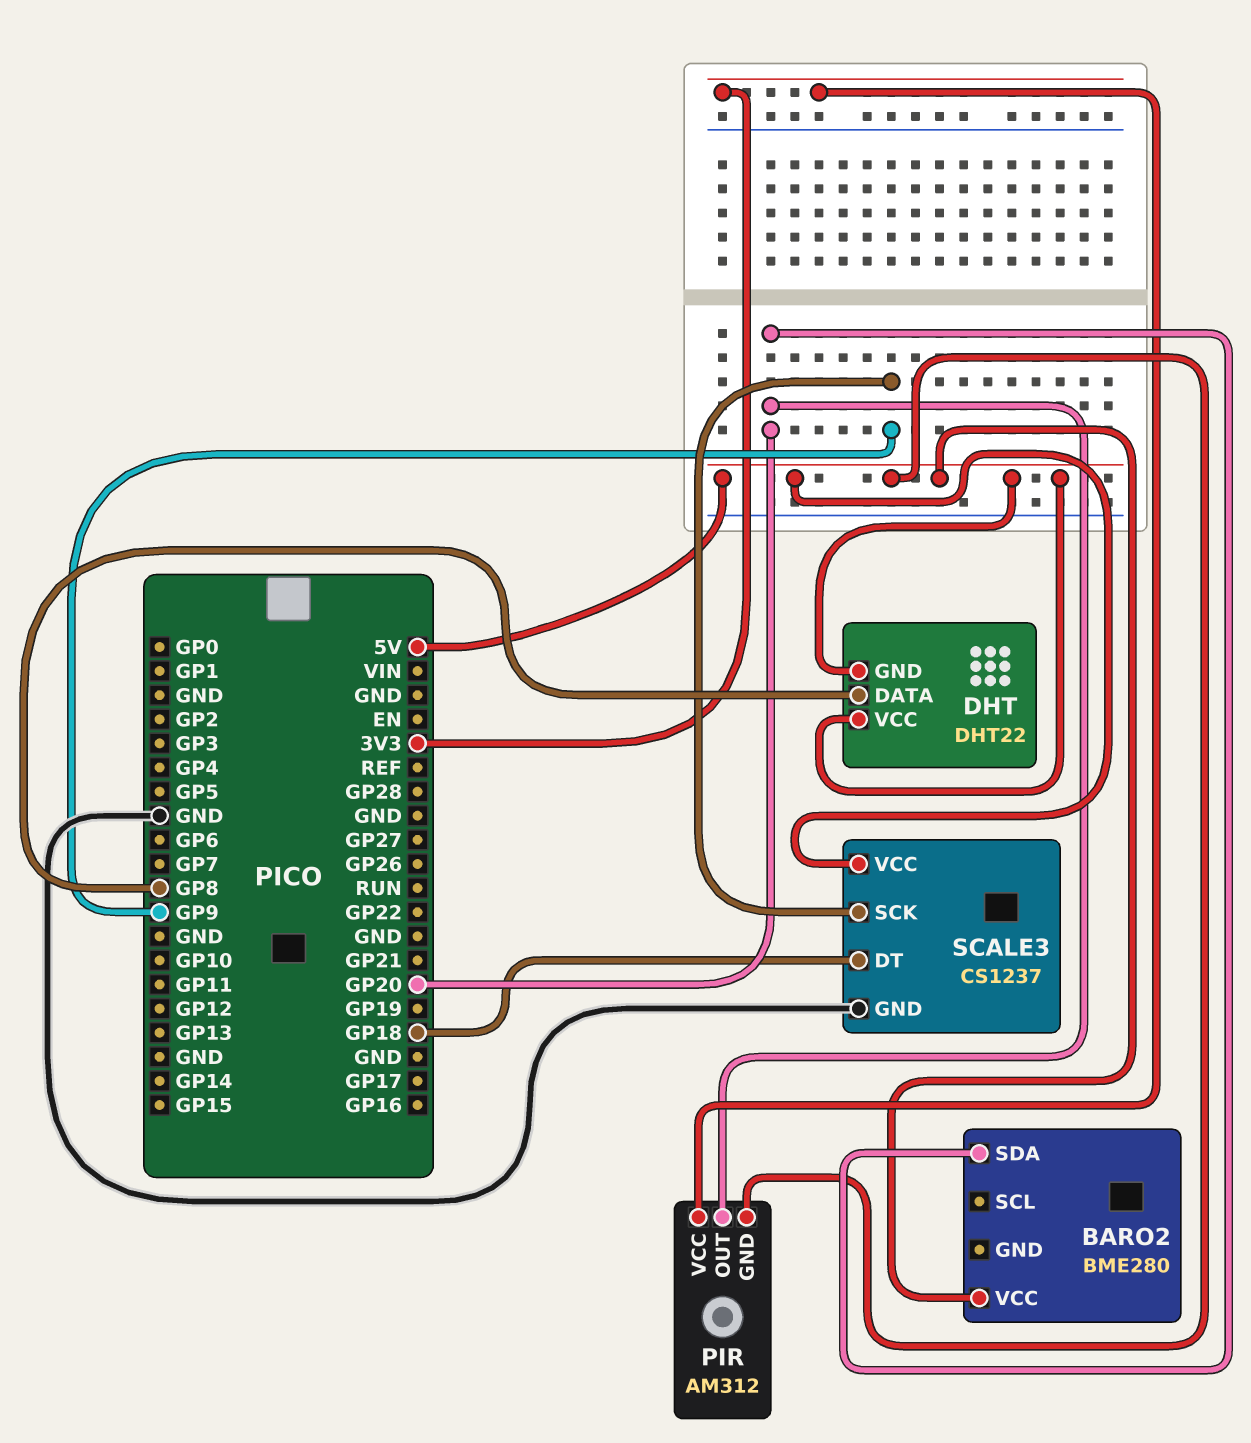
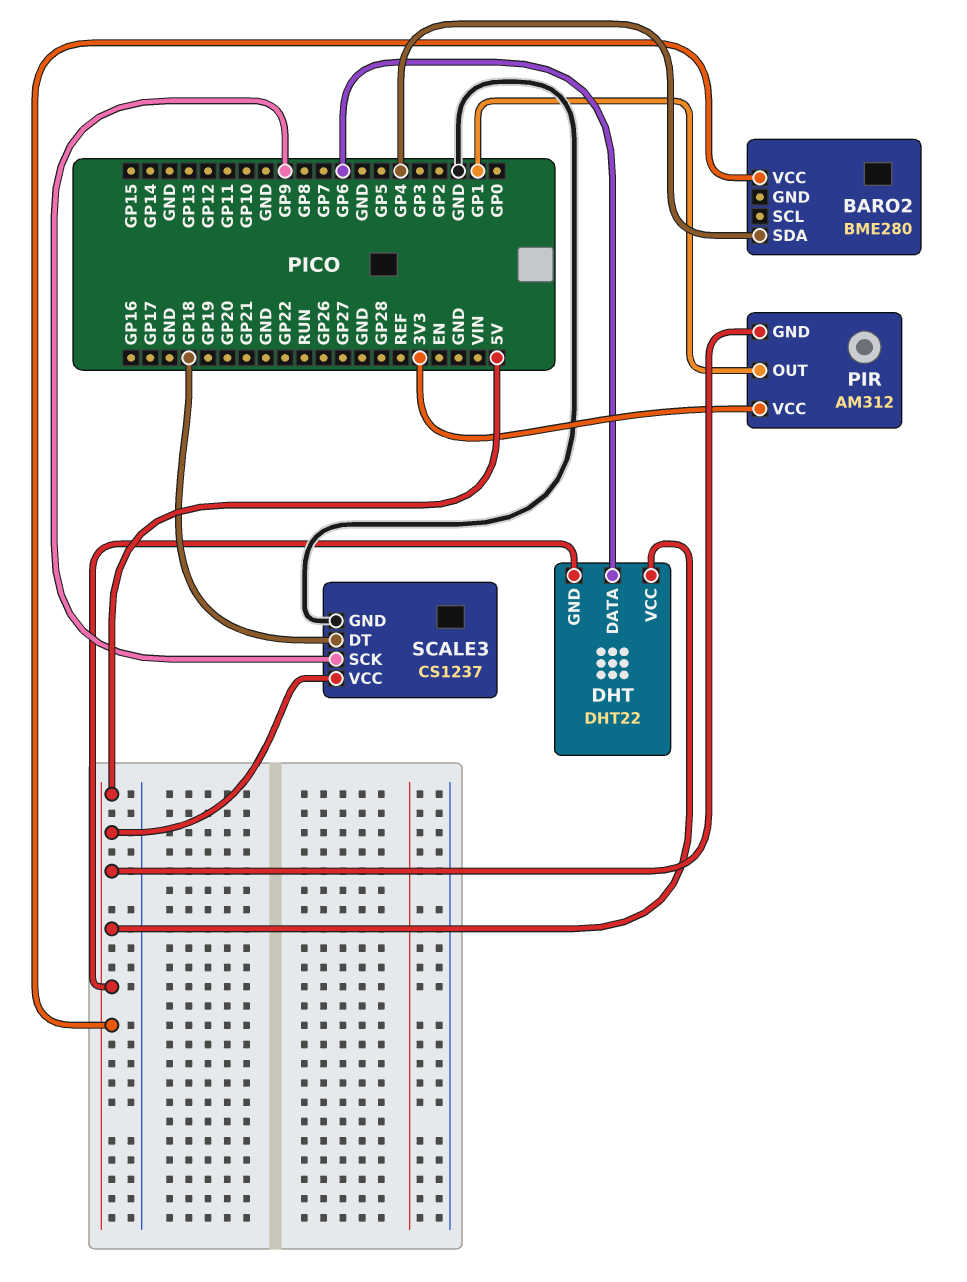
BARO2 pin SDA: GP20 -> GP4
DHT pin DATA: GP8 -> GP6
PIR pin OUT: GP20 -> GP1

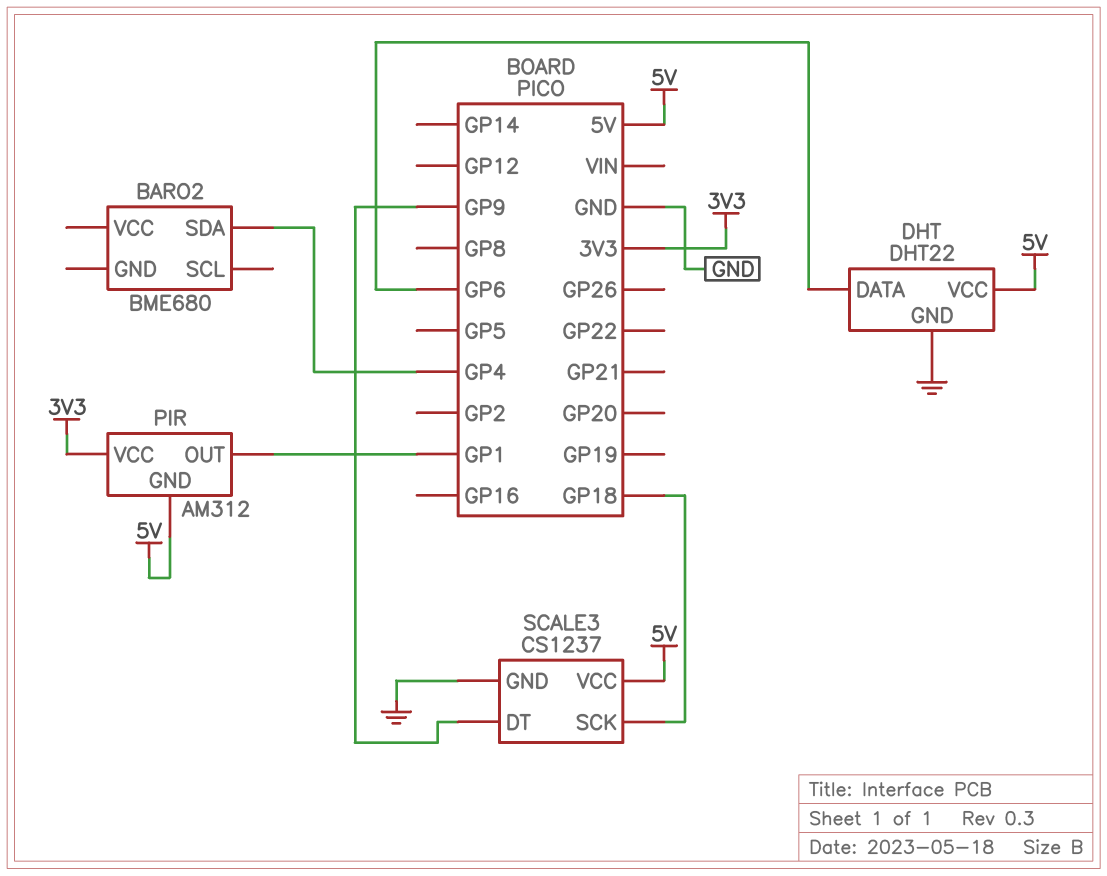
BARO2: BME280 -> BME680
BARO2 pin VCC: 5V -> none
DHT pin GND: 5V -> GND
SCALE3 pin DT: GP18 -> GP9
SCALE3 pin SCK: GP9 -> GP18

